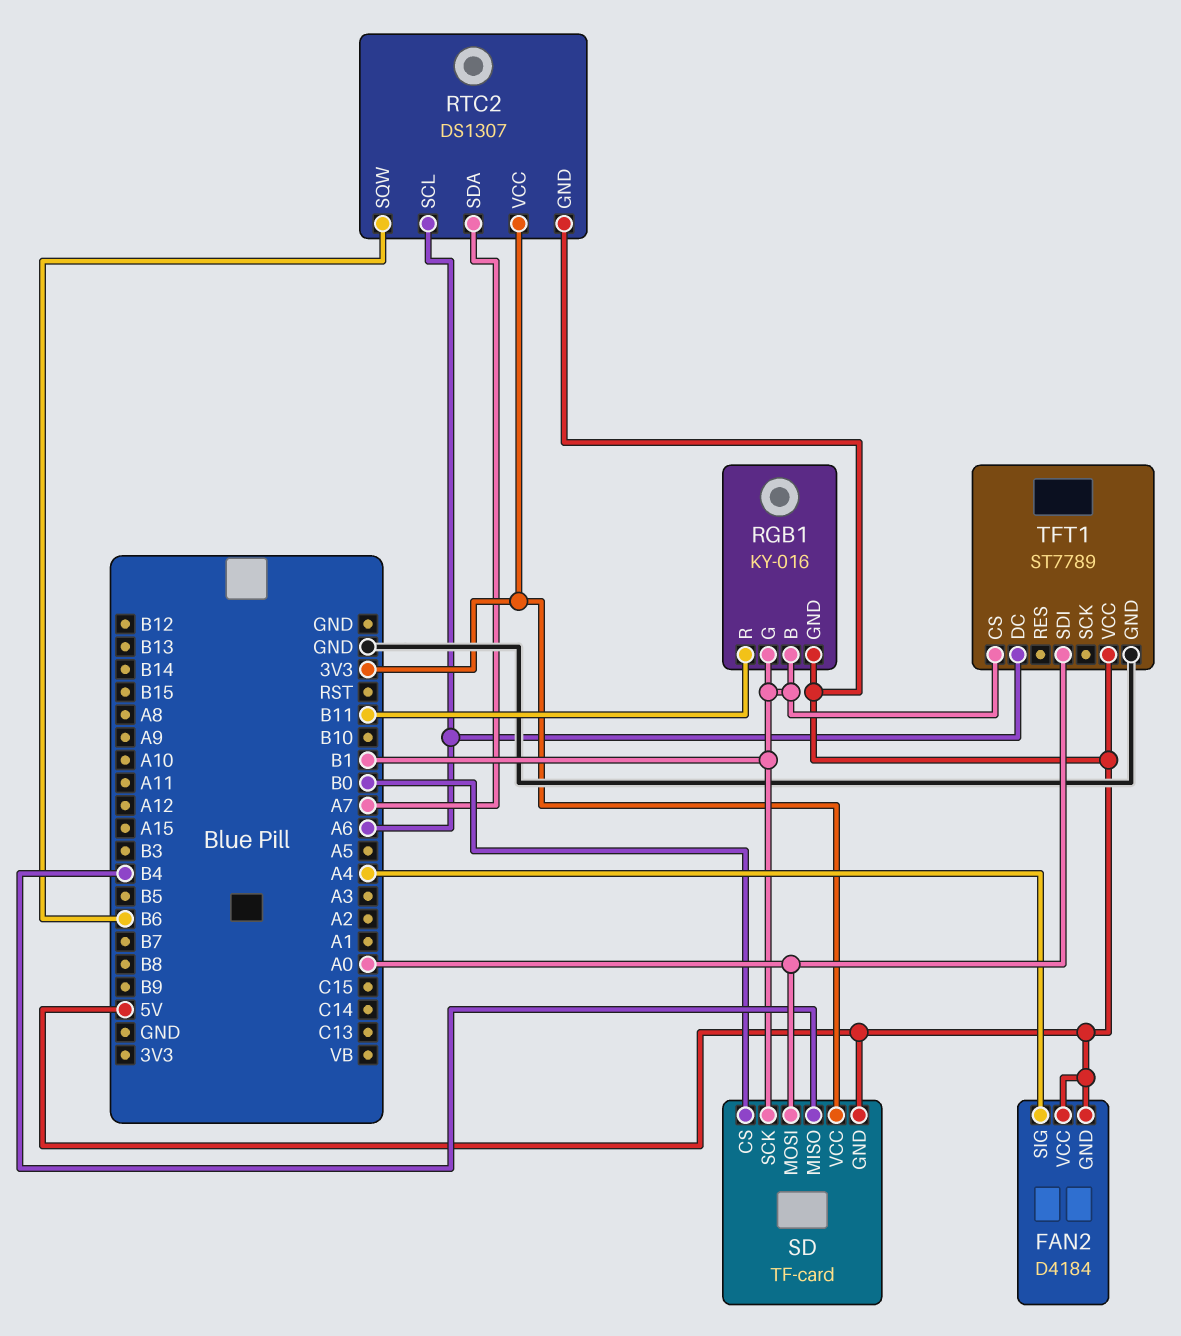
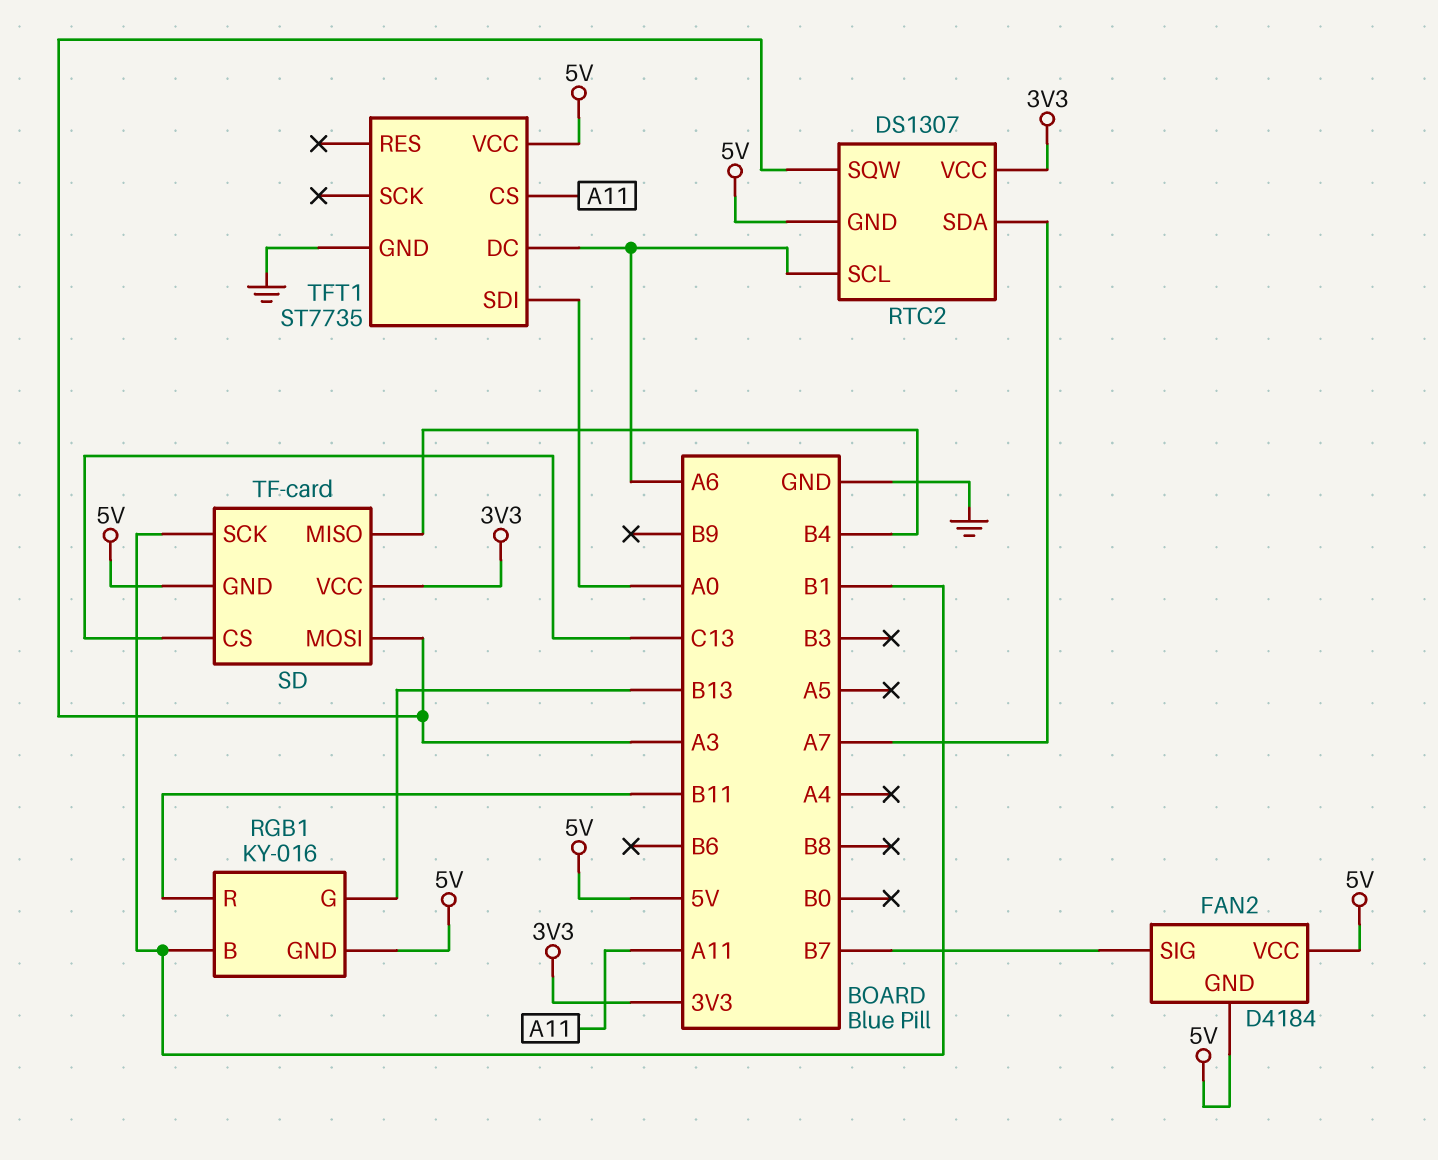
FAN2 pin SIG: A4 -> B7
RGB1 pin G: B1 -> B13
RTC2 pin SQW: B6 -> A3
SD pin CS: B0 -> C13
SD pin MOSI: A0 -> A3
TFT1: ST7789 -> ST7735
TFT1 pin CS: B1 -> A11

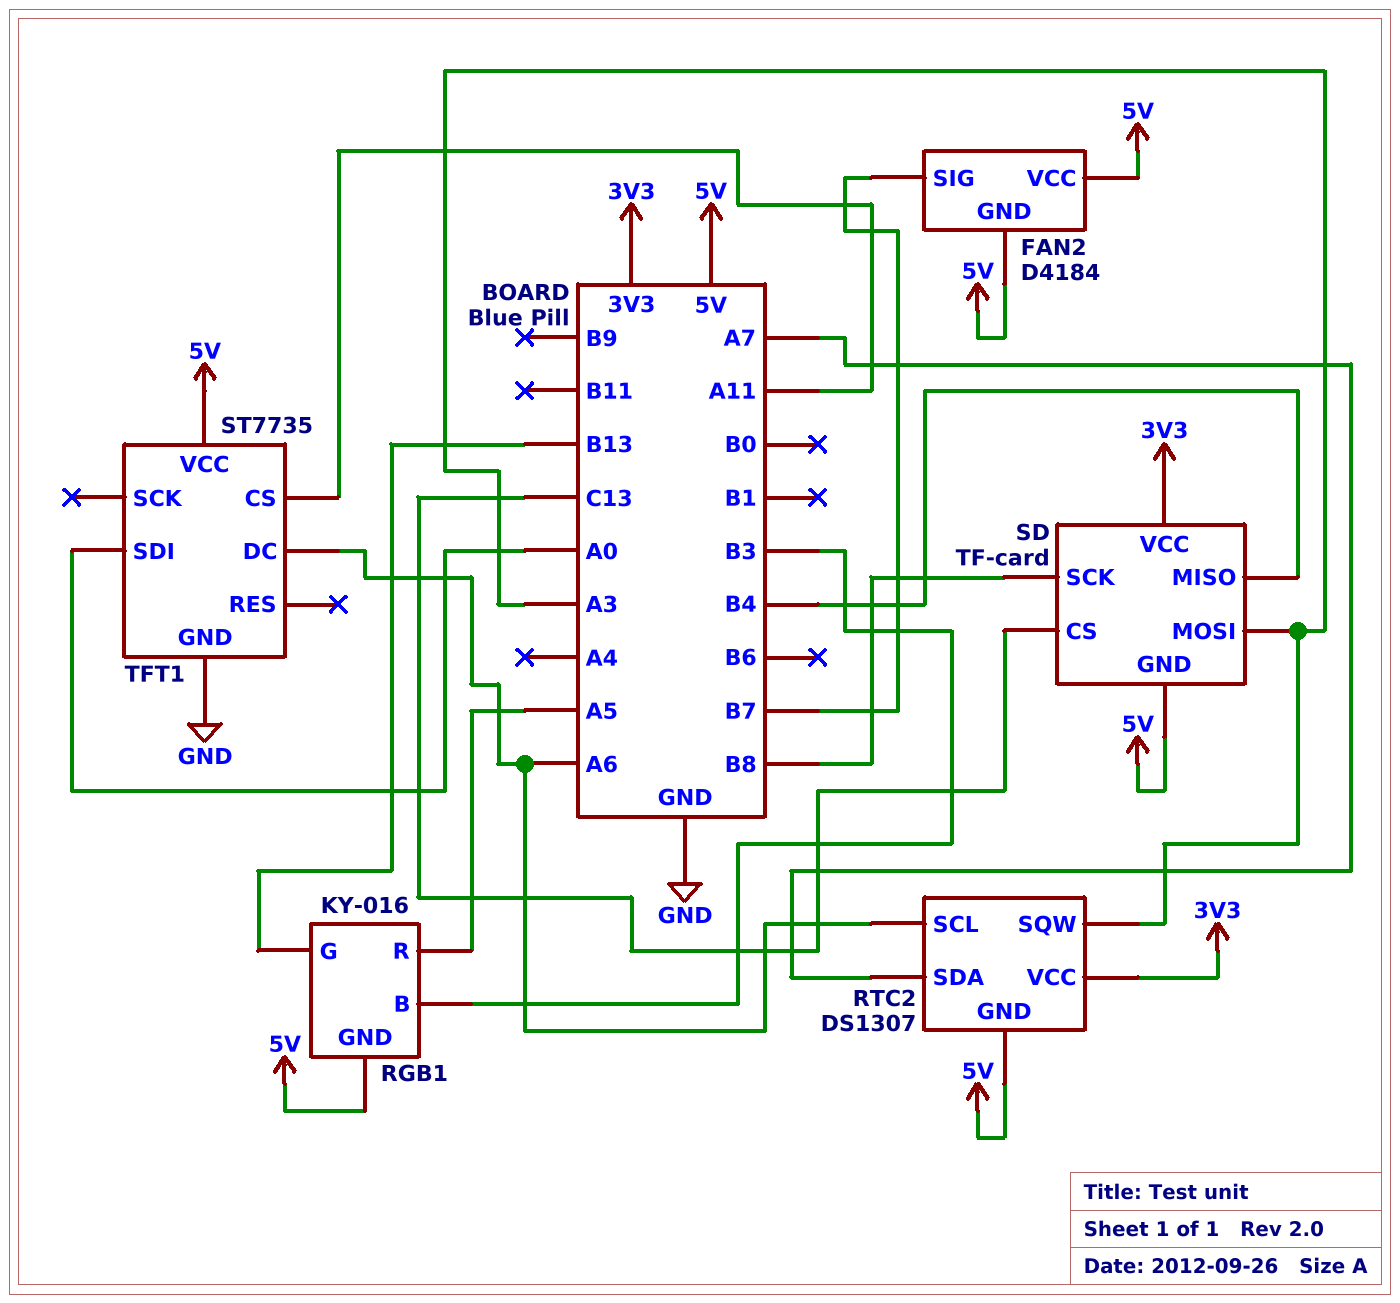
RGB1 pin B: B1 -> B3
RGB1 pin R: B11 -> A5
SD pin SCK: B1 -> B8

